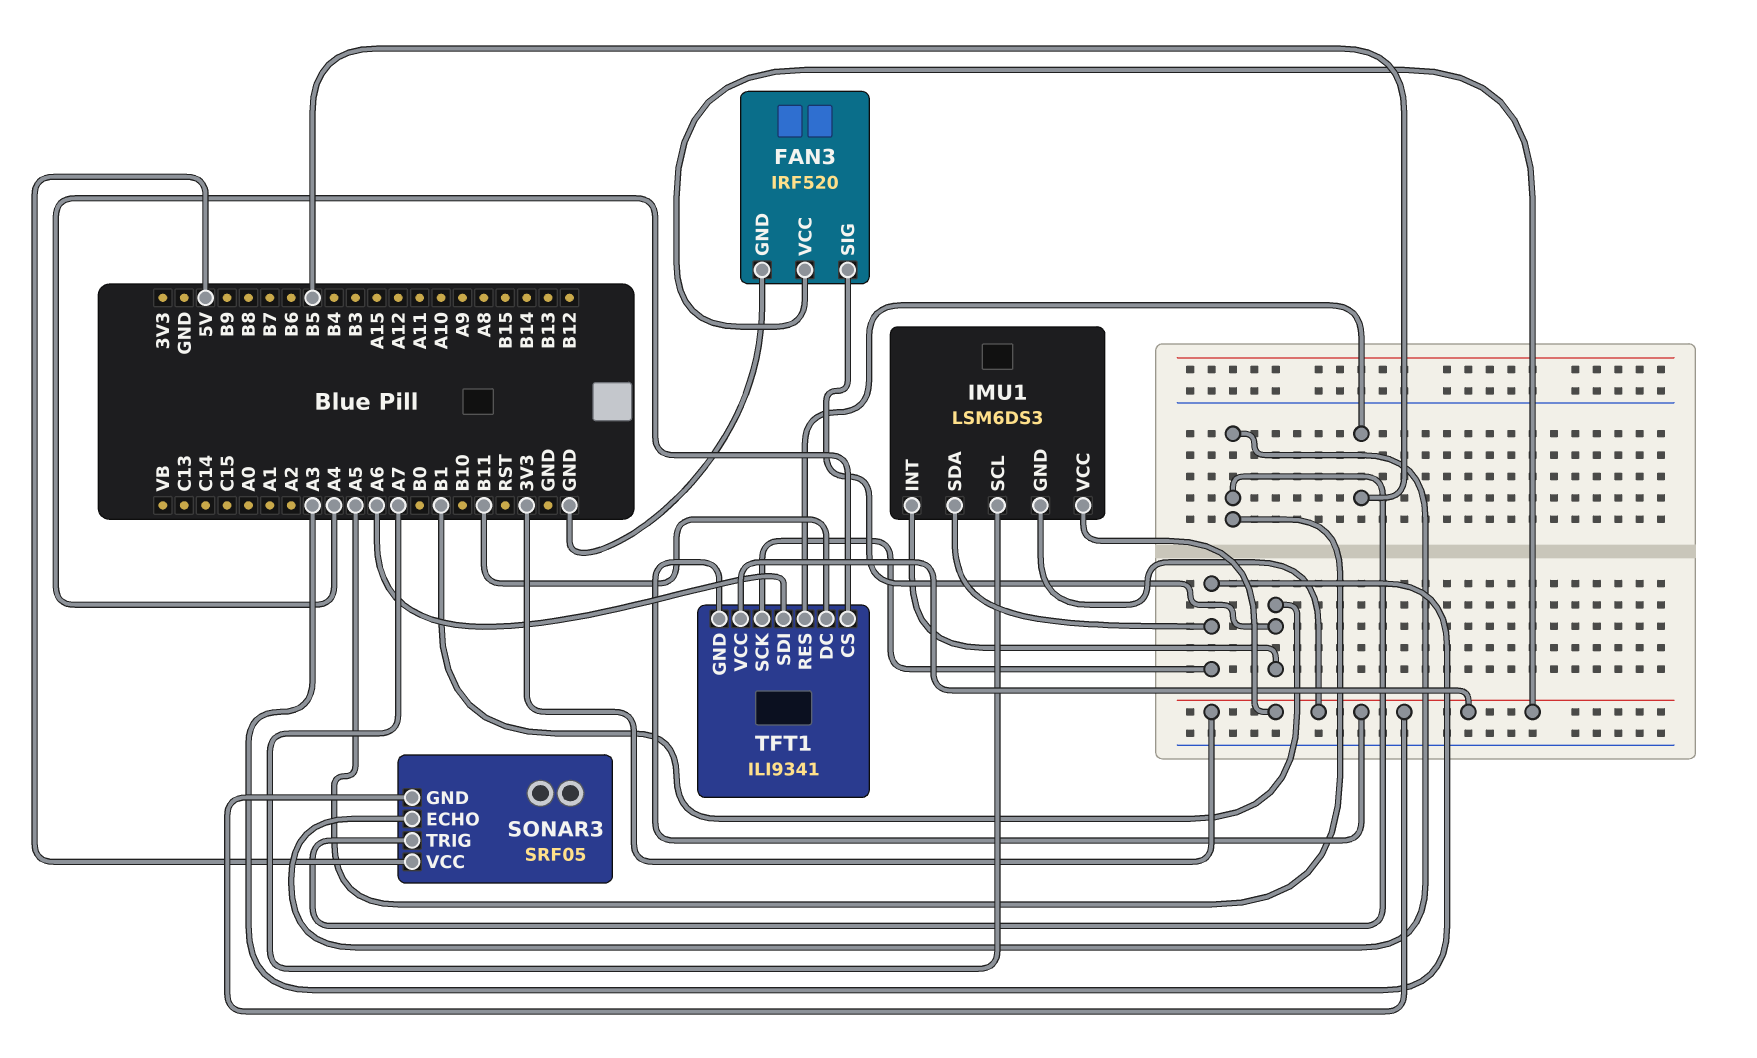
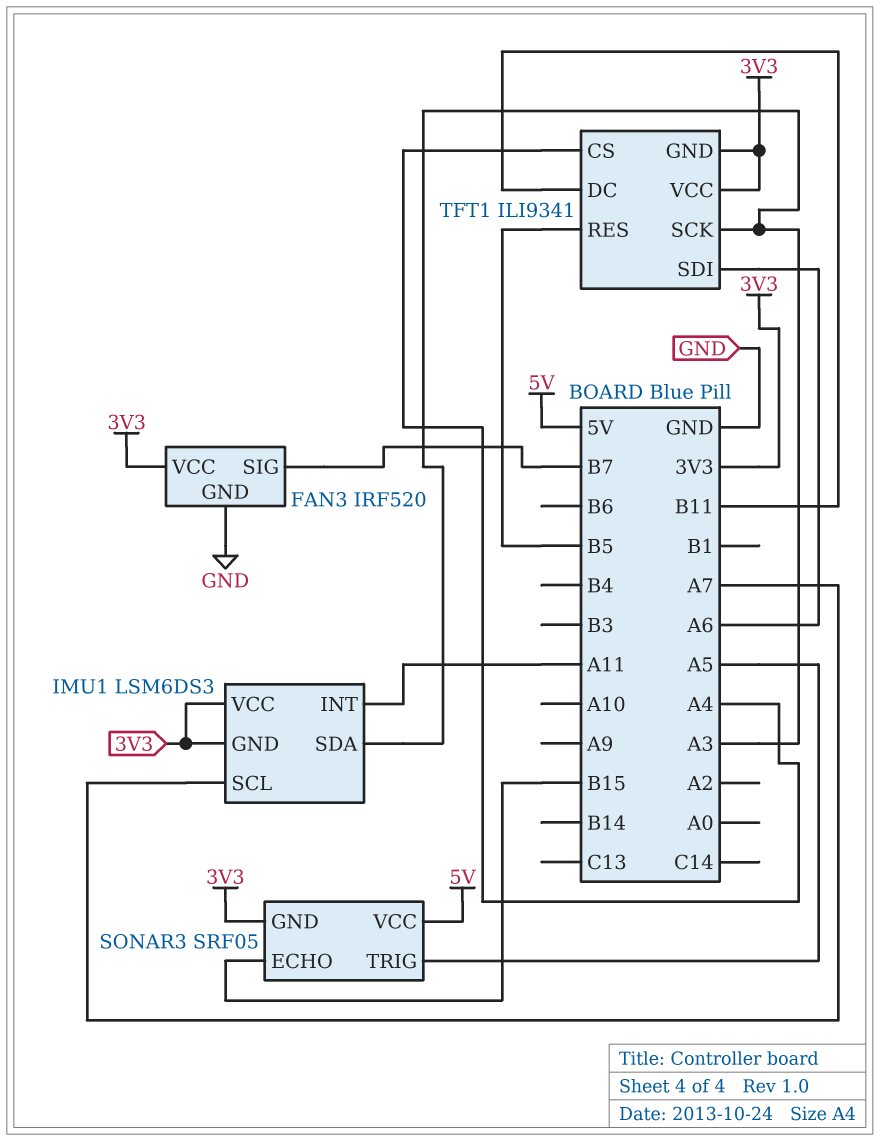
FAN3 pin SIG: B1 -> B7
IMU1 pin INT: B1 -> A11
SONAR3 pin ECHO: A5 -> B15

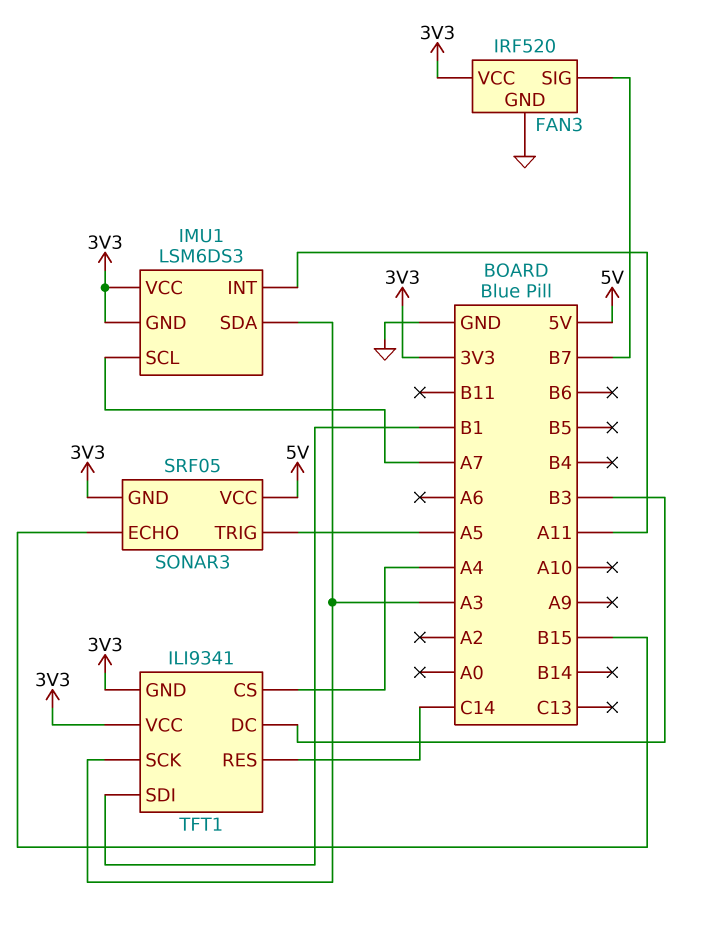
TFT1 pin DC: B11 -> B3
TFT1 pin RES: B5 -> C14
TFT1 pin SDI: A6 -> B1

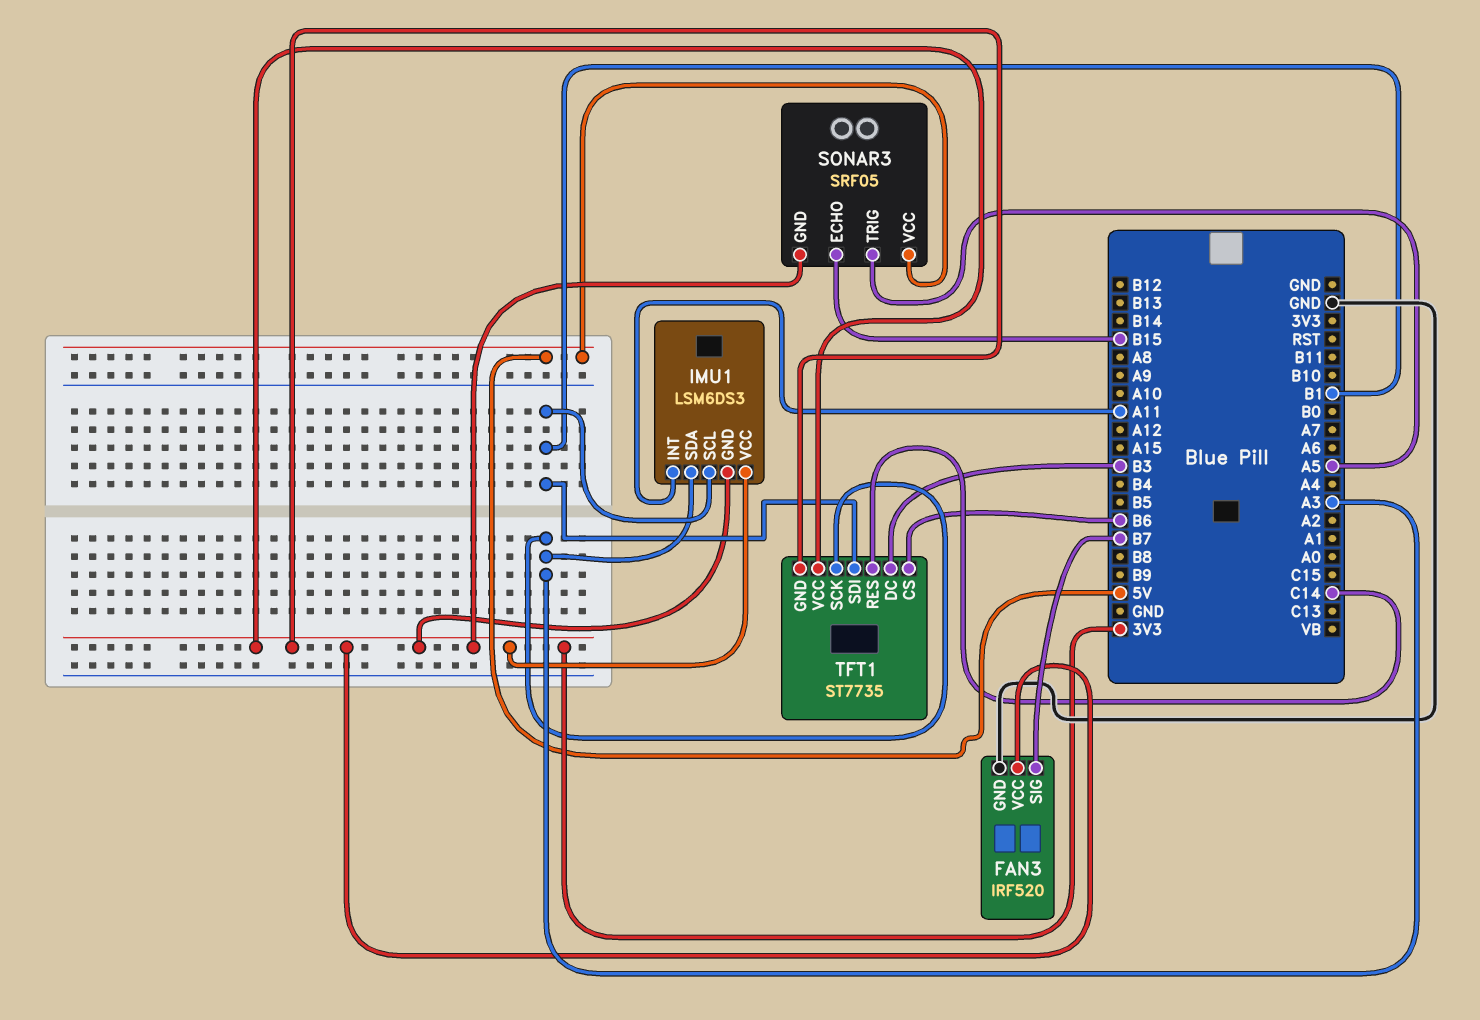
IMU1 pin SCL: A7 -> B1
TFT1: ILI9341 -> ST7735
TFT1 pin CS: A4 -> B6

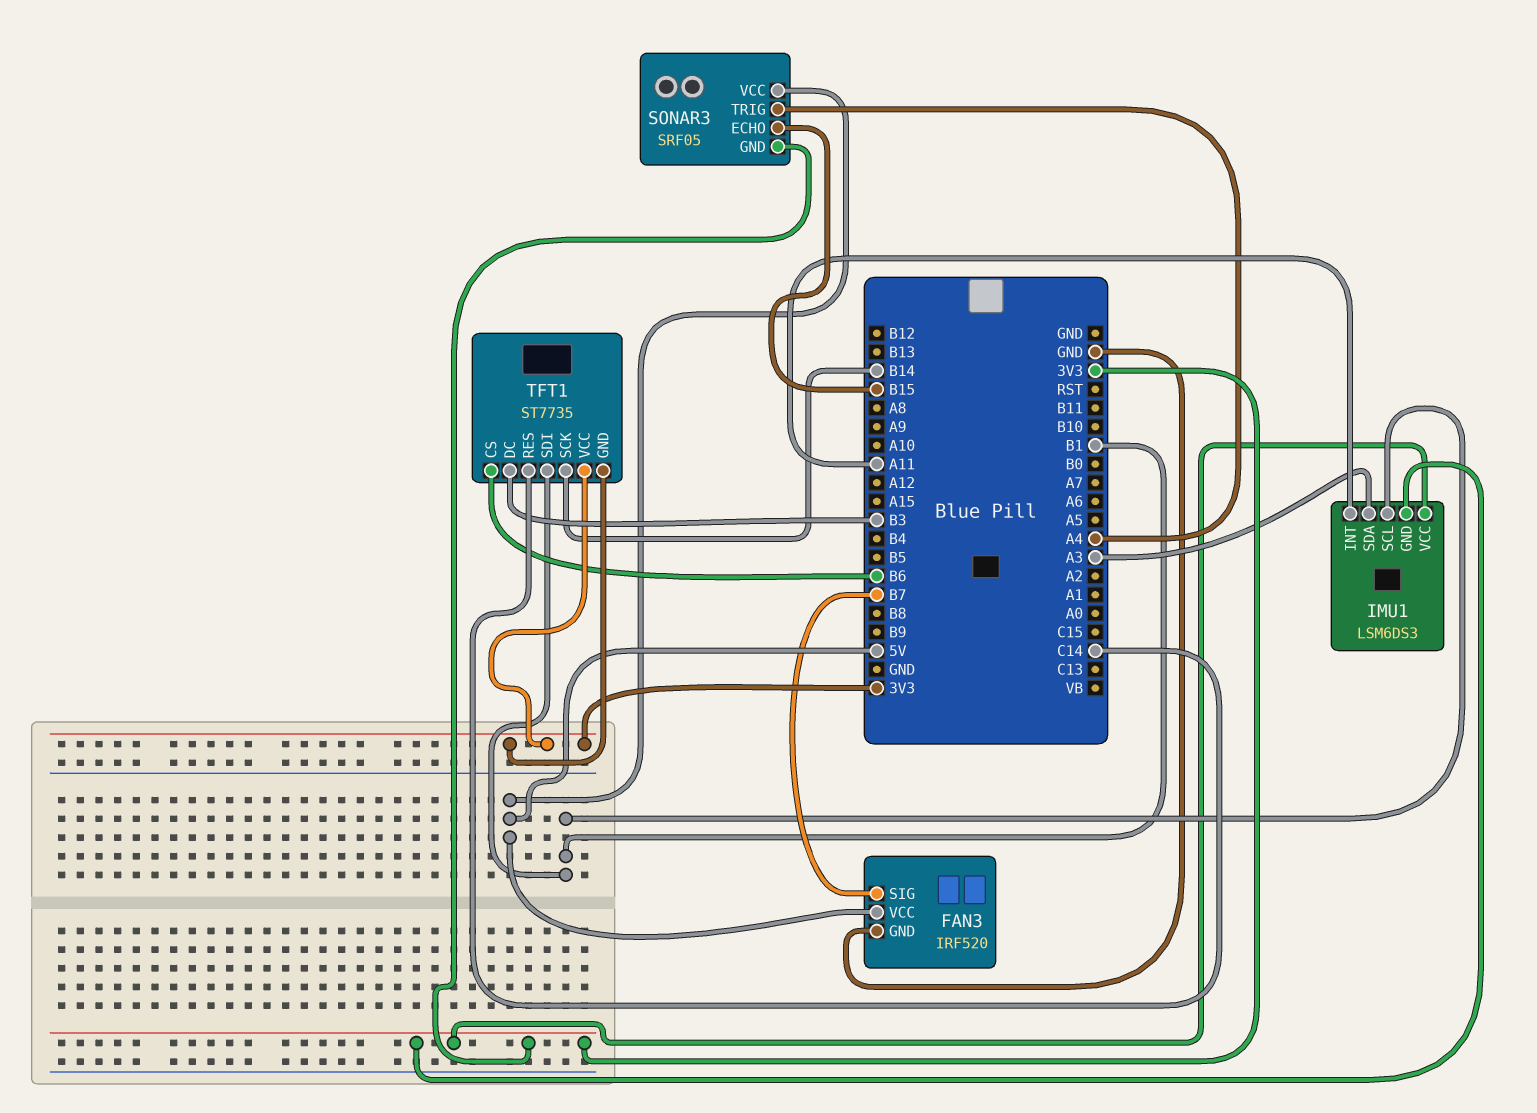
FAN3 pin VCC: 3V3 -> 5V
SONAR3 pin TRIG: A5 -> A4
TFT1 pin SCK: A3 -> B14

